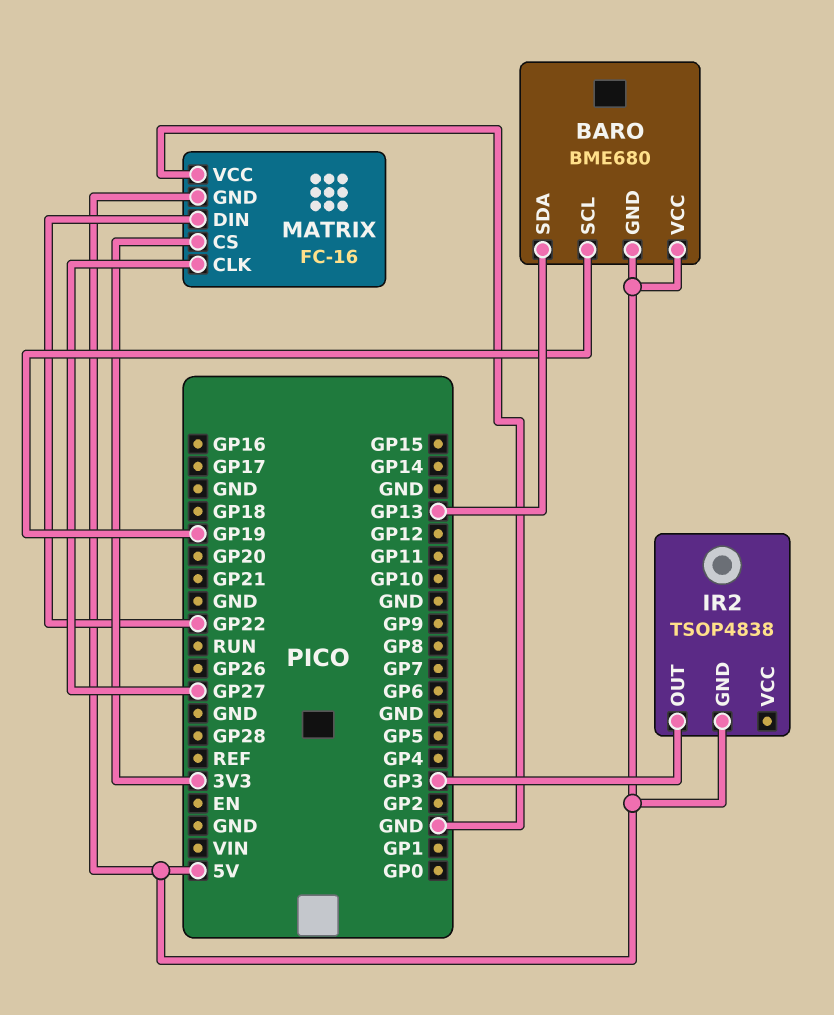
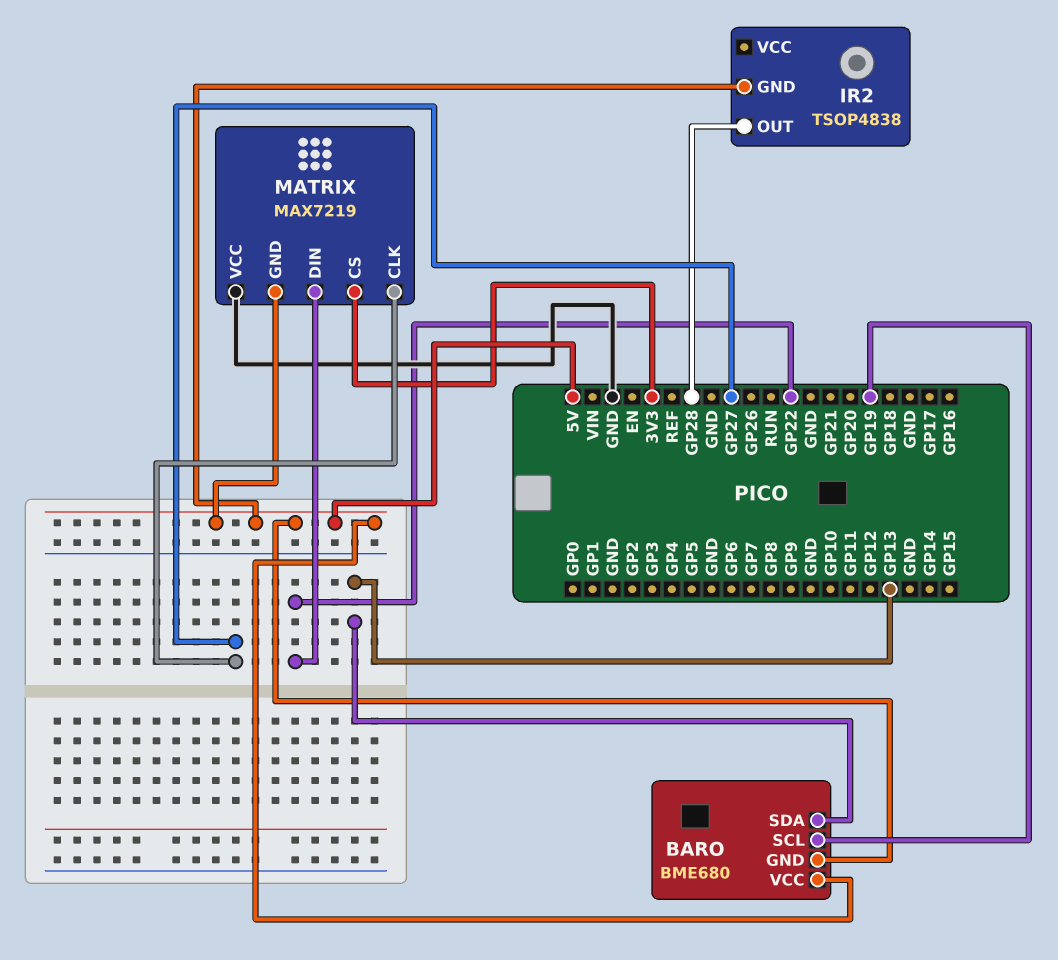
IR2 pin OUT: GP3 -> GP28
MATRIX: FC-16 -> MAX7219

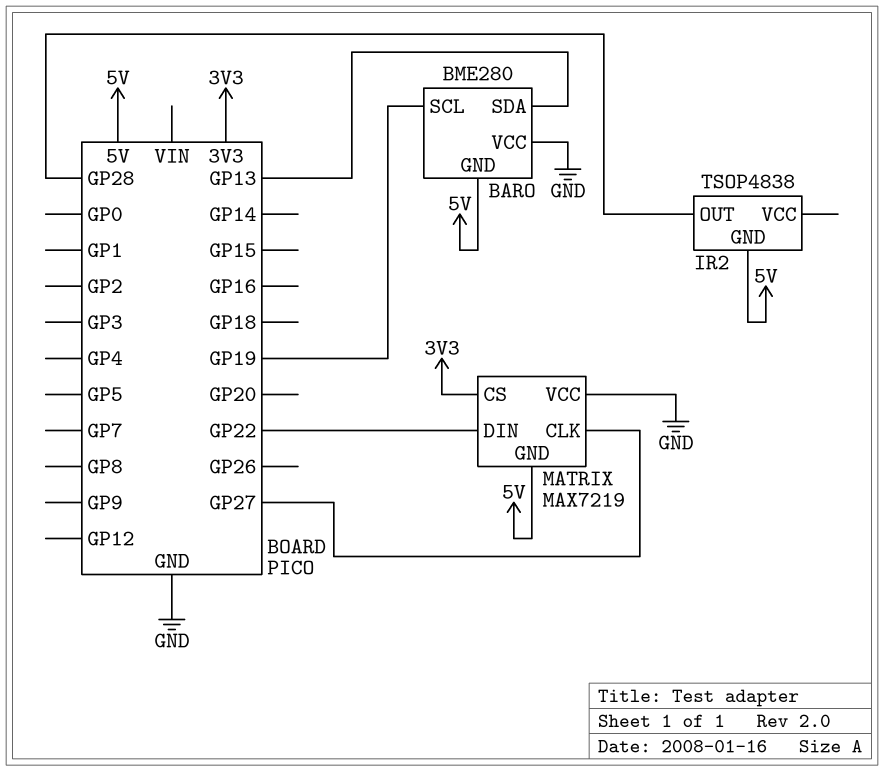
BARO: BME680 -> BME280
BARO pin VCC: 5V -> GND

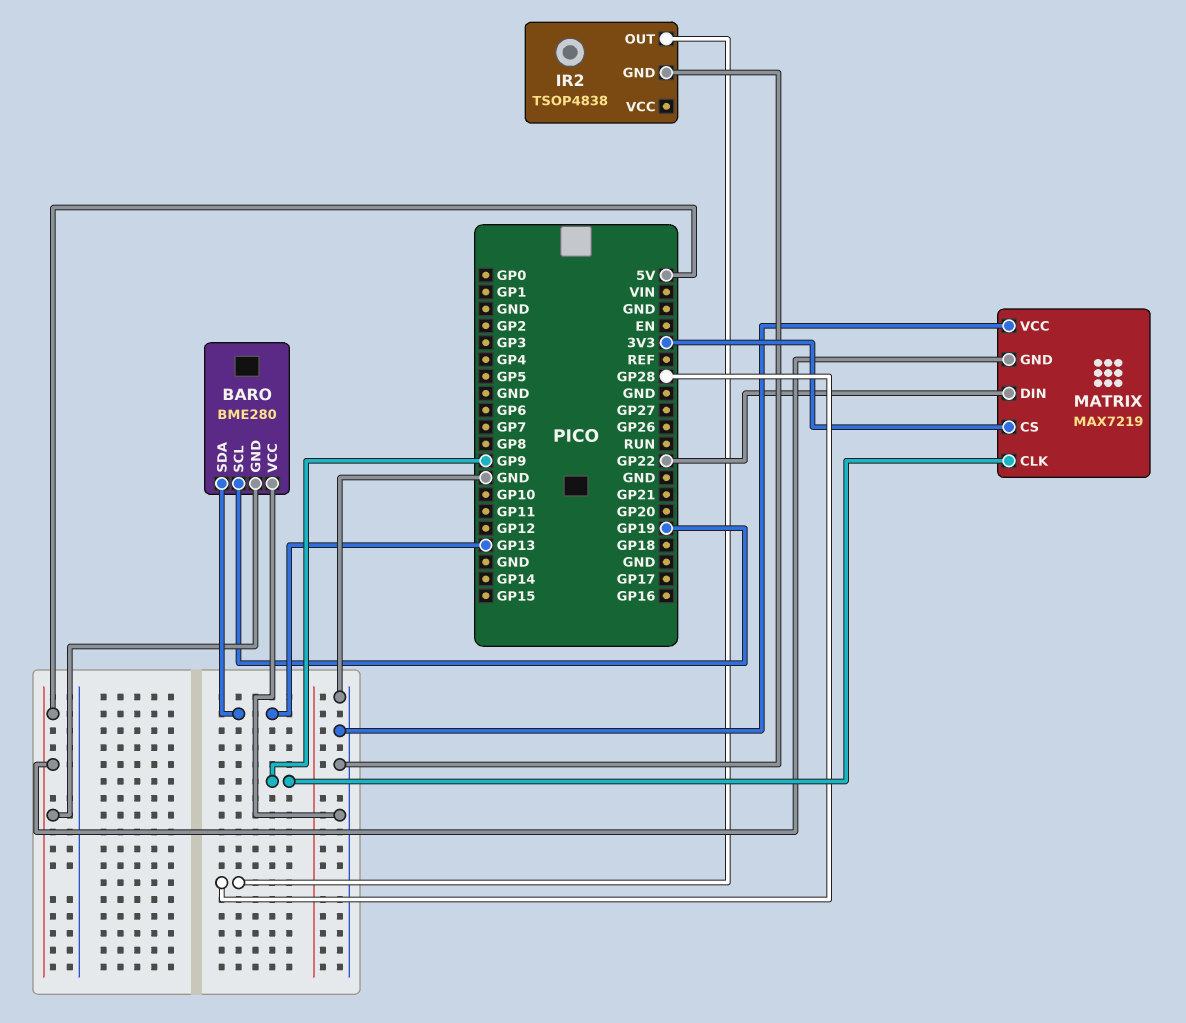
IR2 pin GND: 5V -> GND
MATRIX pin CLK: GP27 -> GP9

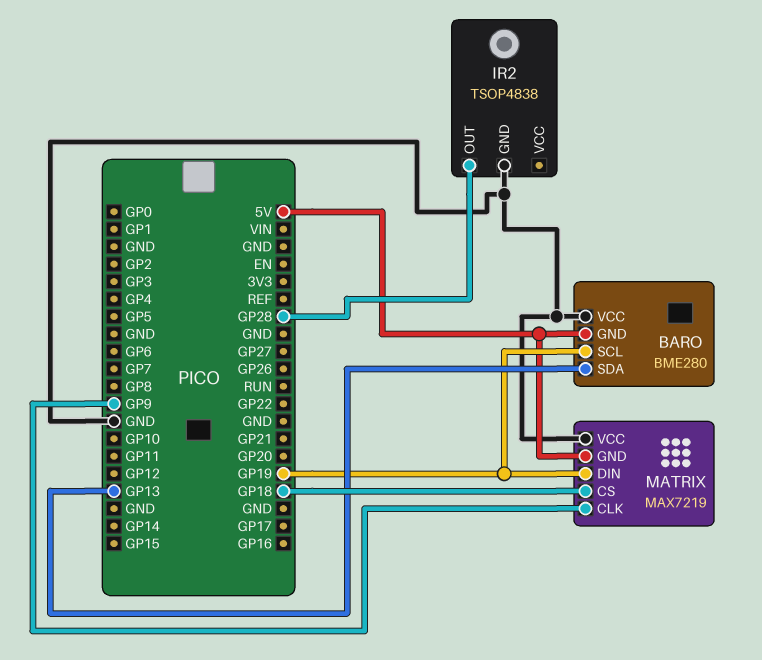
MATRIX pin CS: 3V3 -> GP18
MATRIX pin DIN: GP22 -> GP19

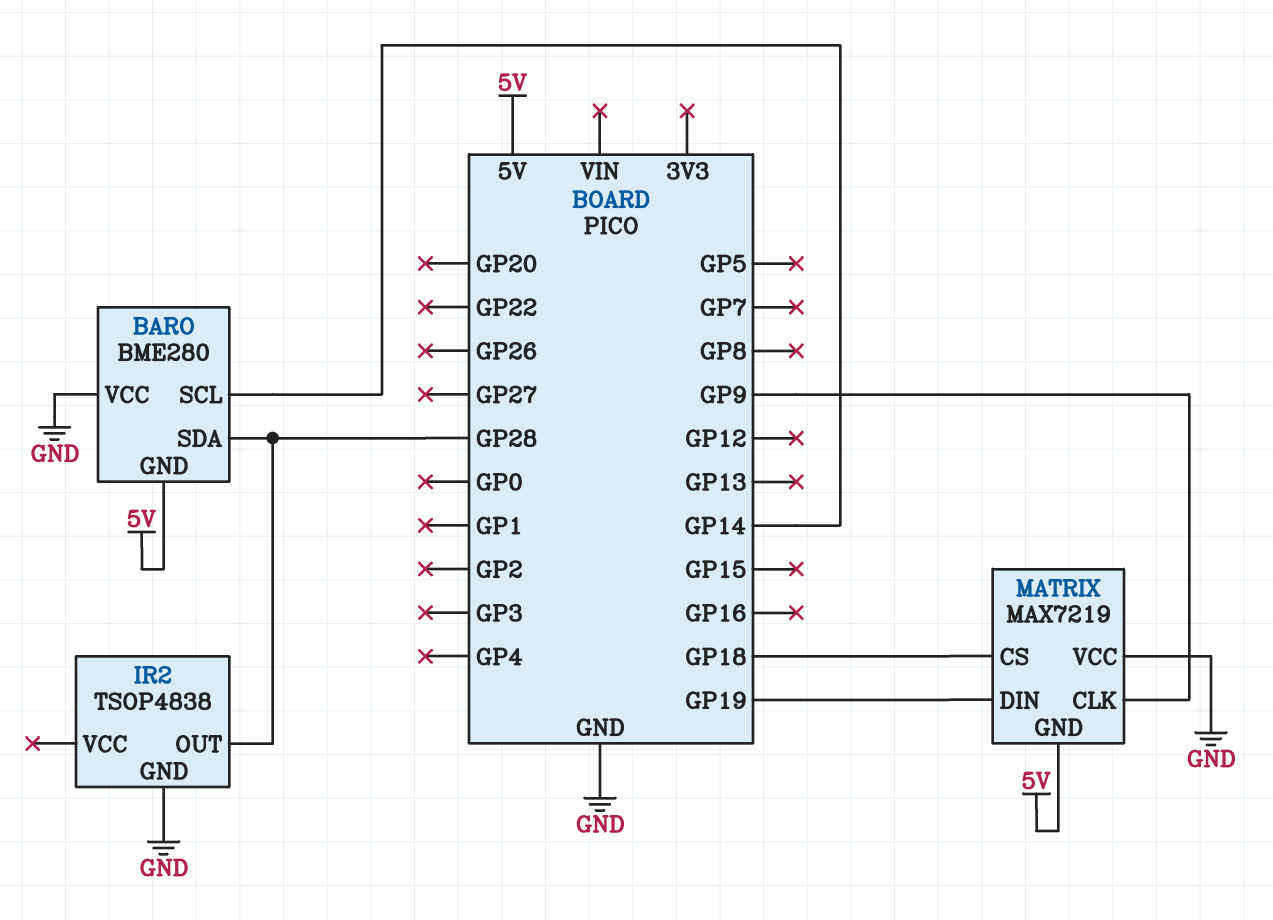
BARO pin SCL: GP19 -> GP14
BARO pin SDA: GP13 -> GP28

